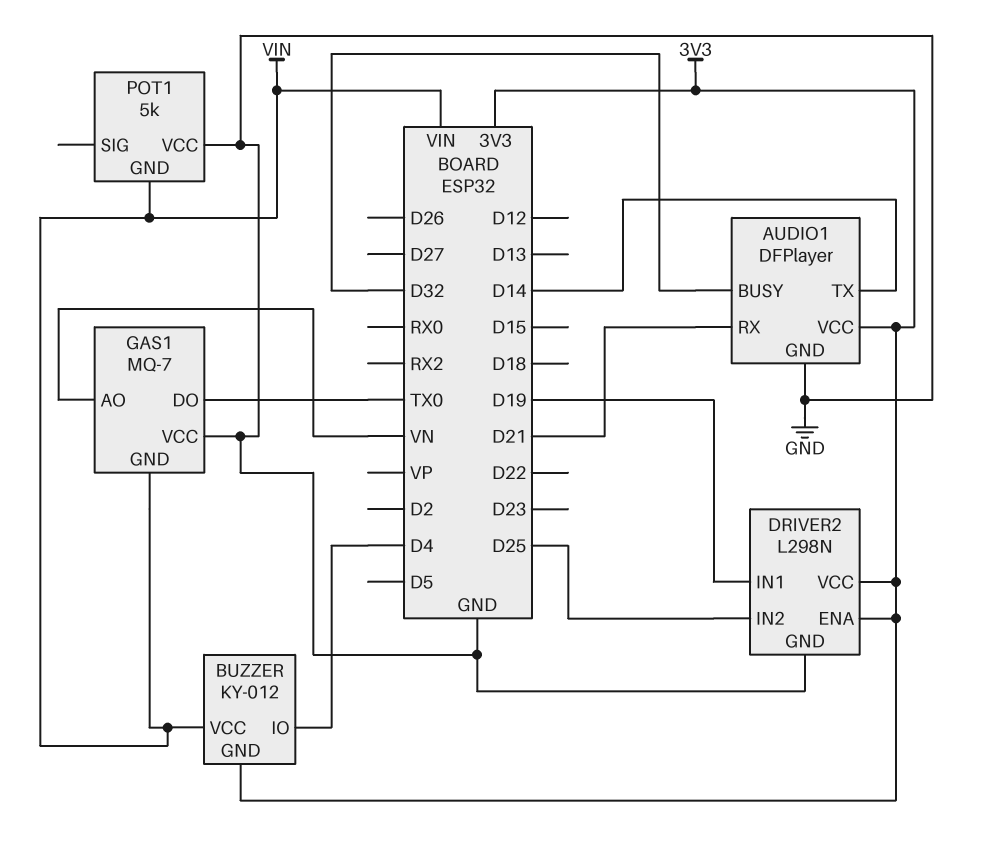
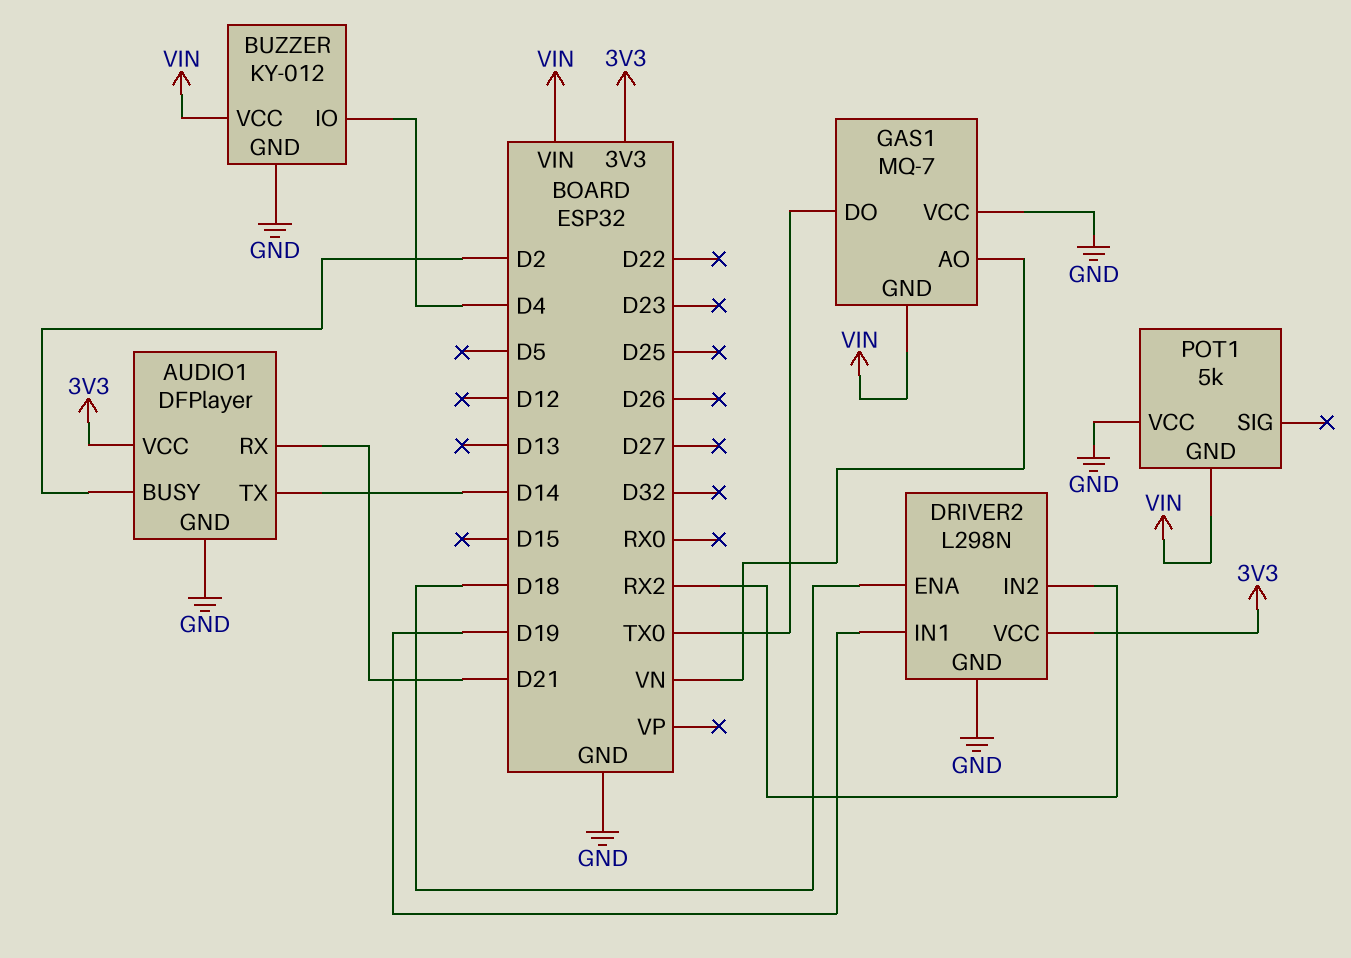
AUDIO1 pin BUSY: D32 -> D2
BUZZER pin GND: 3V3 -> GND
DRIVER2 pin ENA: 3V3 -> D18
DRIVER2 pin IN2: D25 -> RX2

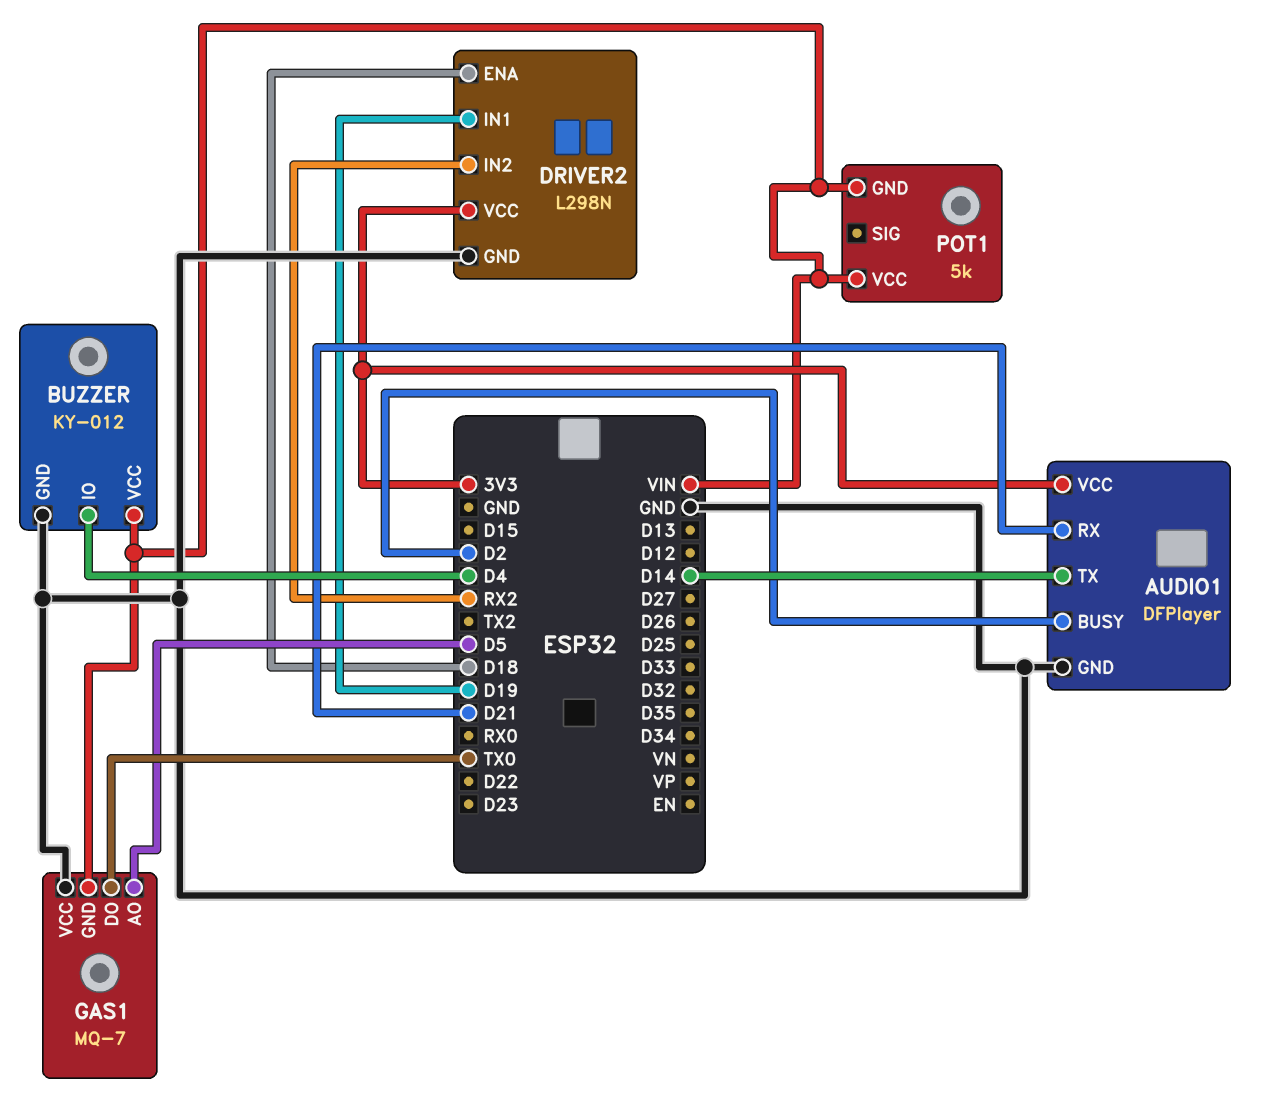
GAS1 pin AO: VN -> D5
POT1 pin VCC: GND -> VIN

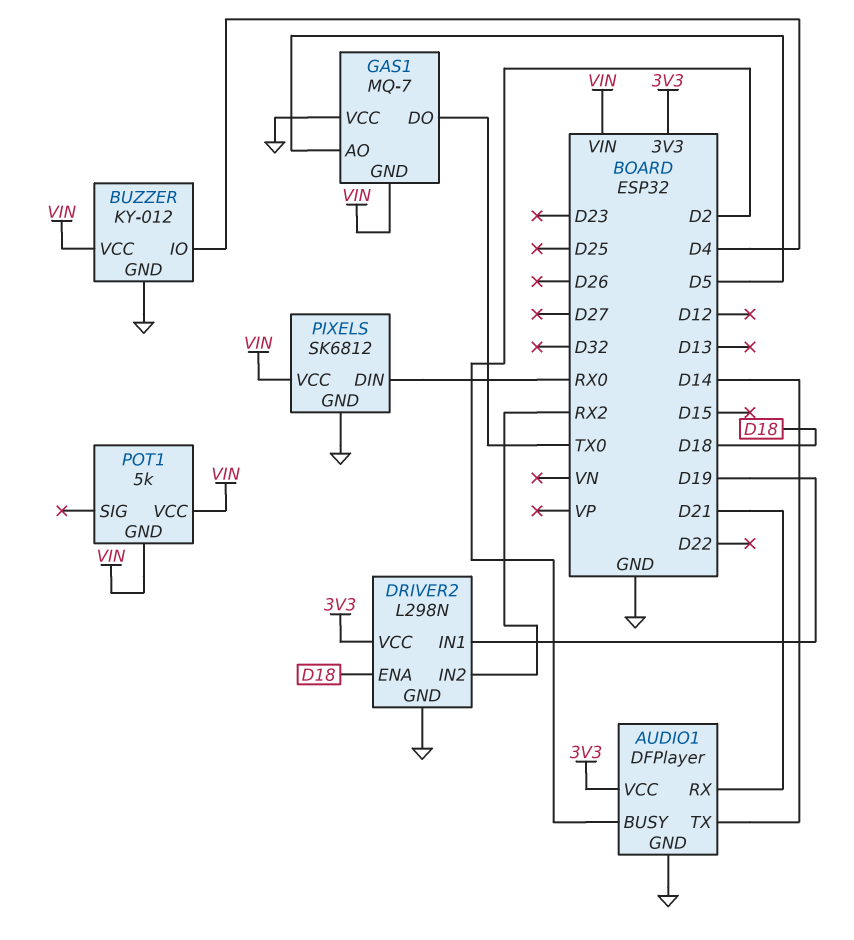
PIXELS: none -> SK6812
PIXELS pin DIN: none -> RX0
PIXELS pin GND: none -> GND
PIXELS pin VCC: none -> VIN

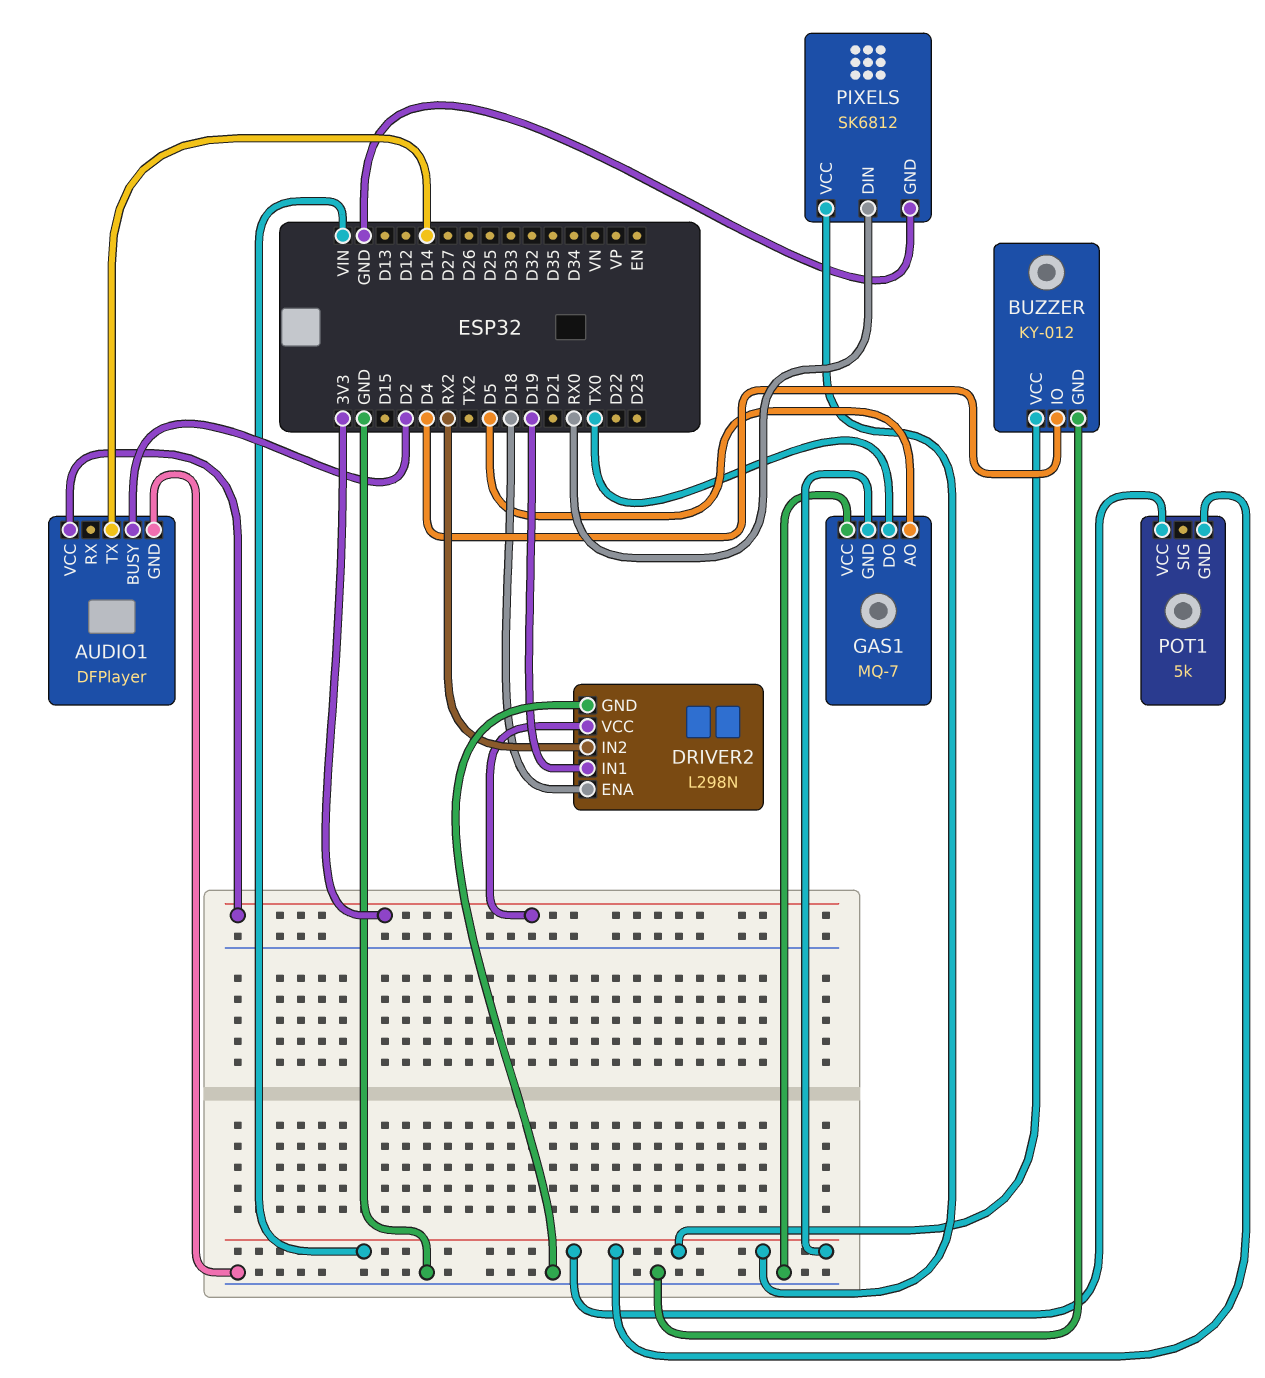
AUDIO1 pin RX: D21 -> none

